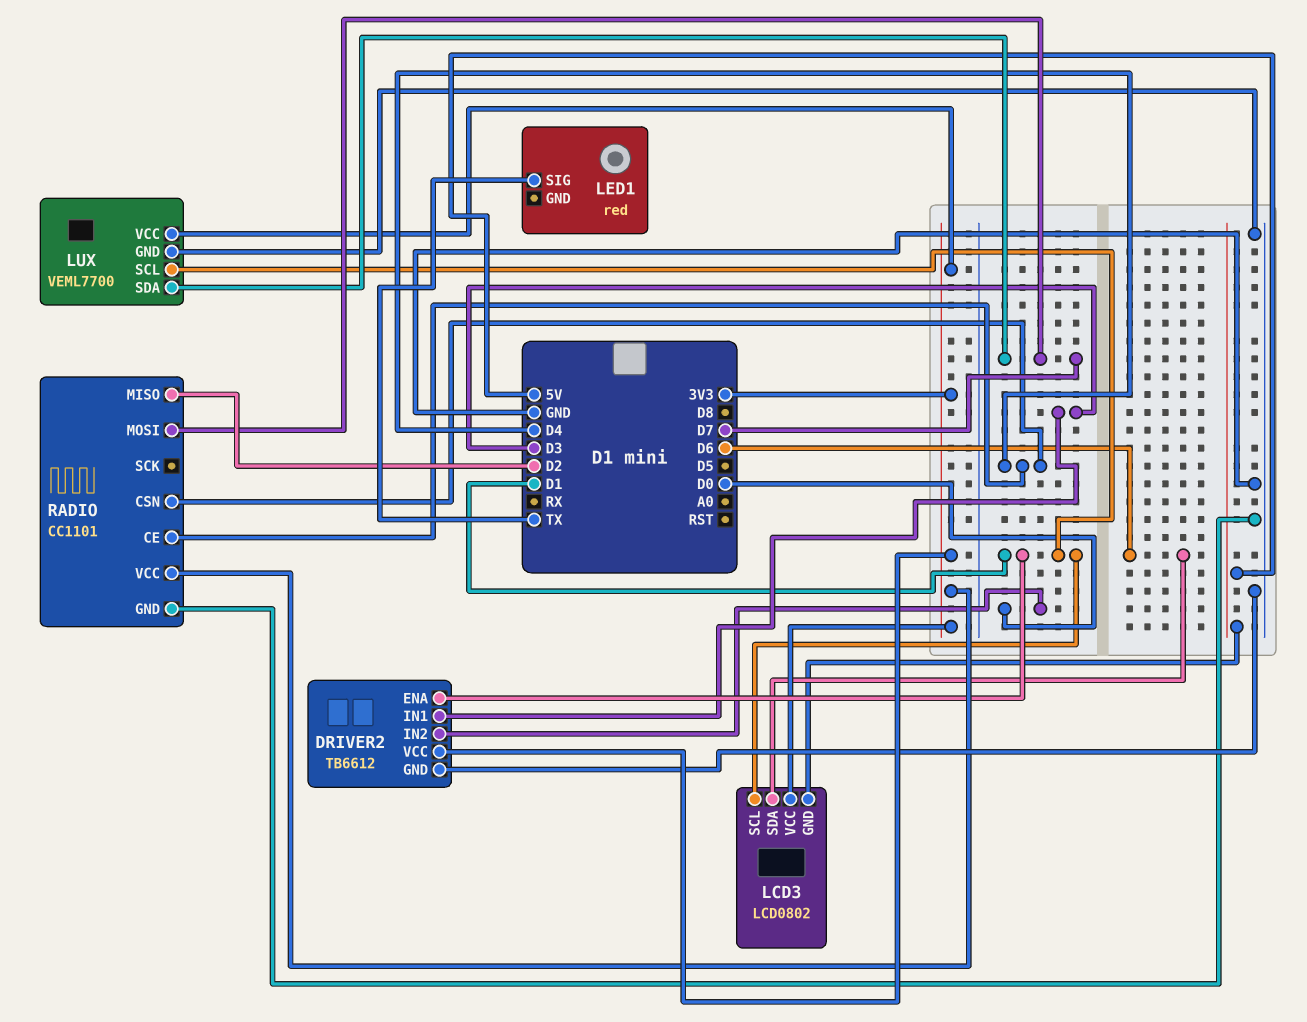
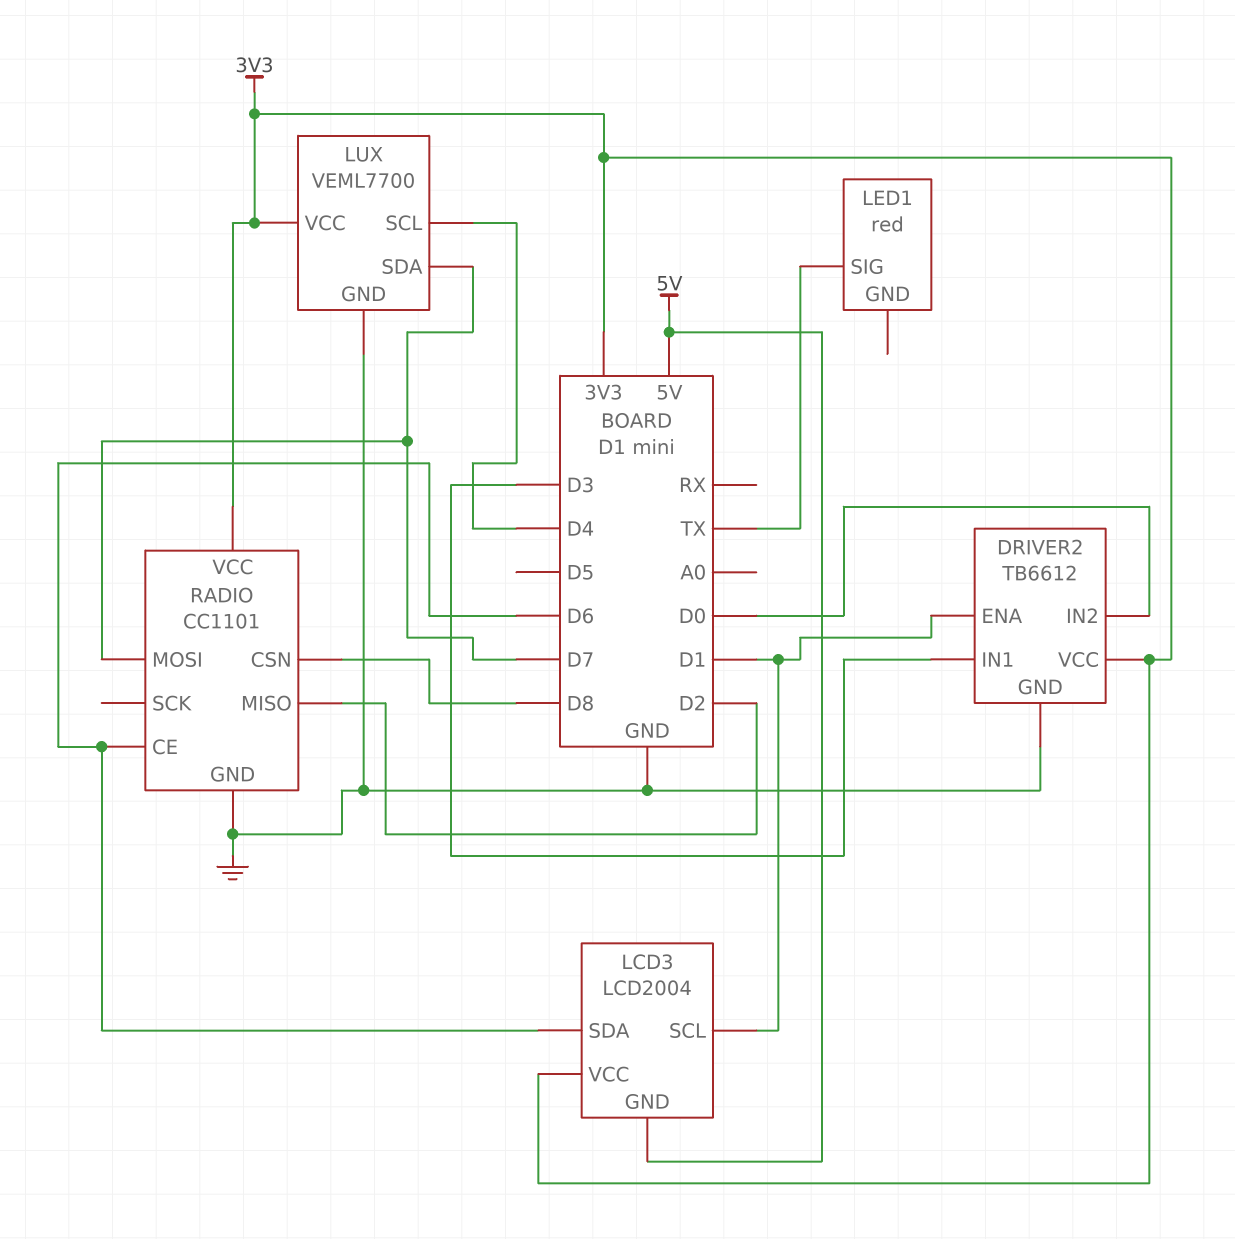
LCD3: LCD0802 -> LCD2004
LUX pin SCL: D1 -> D4
RADIO pin CE: D4 -> D6
RADIO pin CSN: D4 -> D8

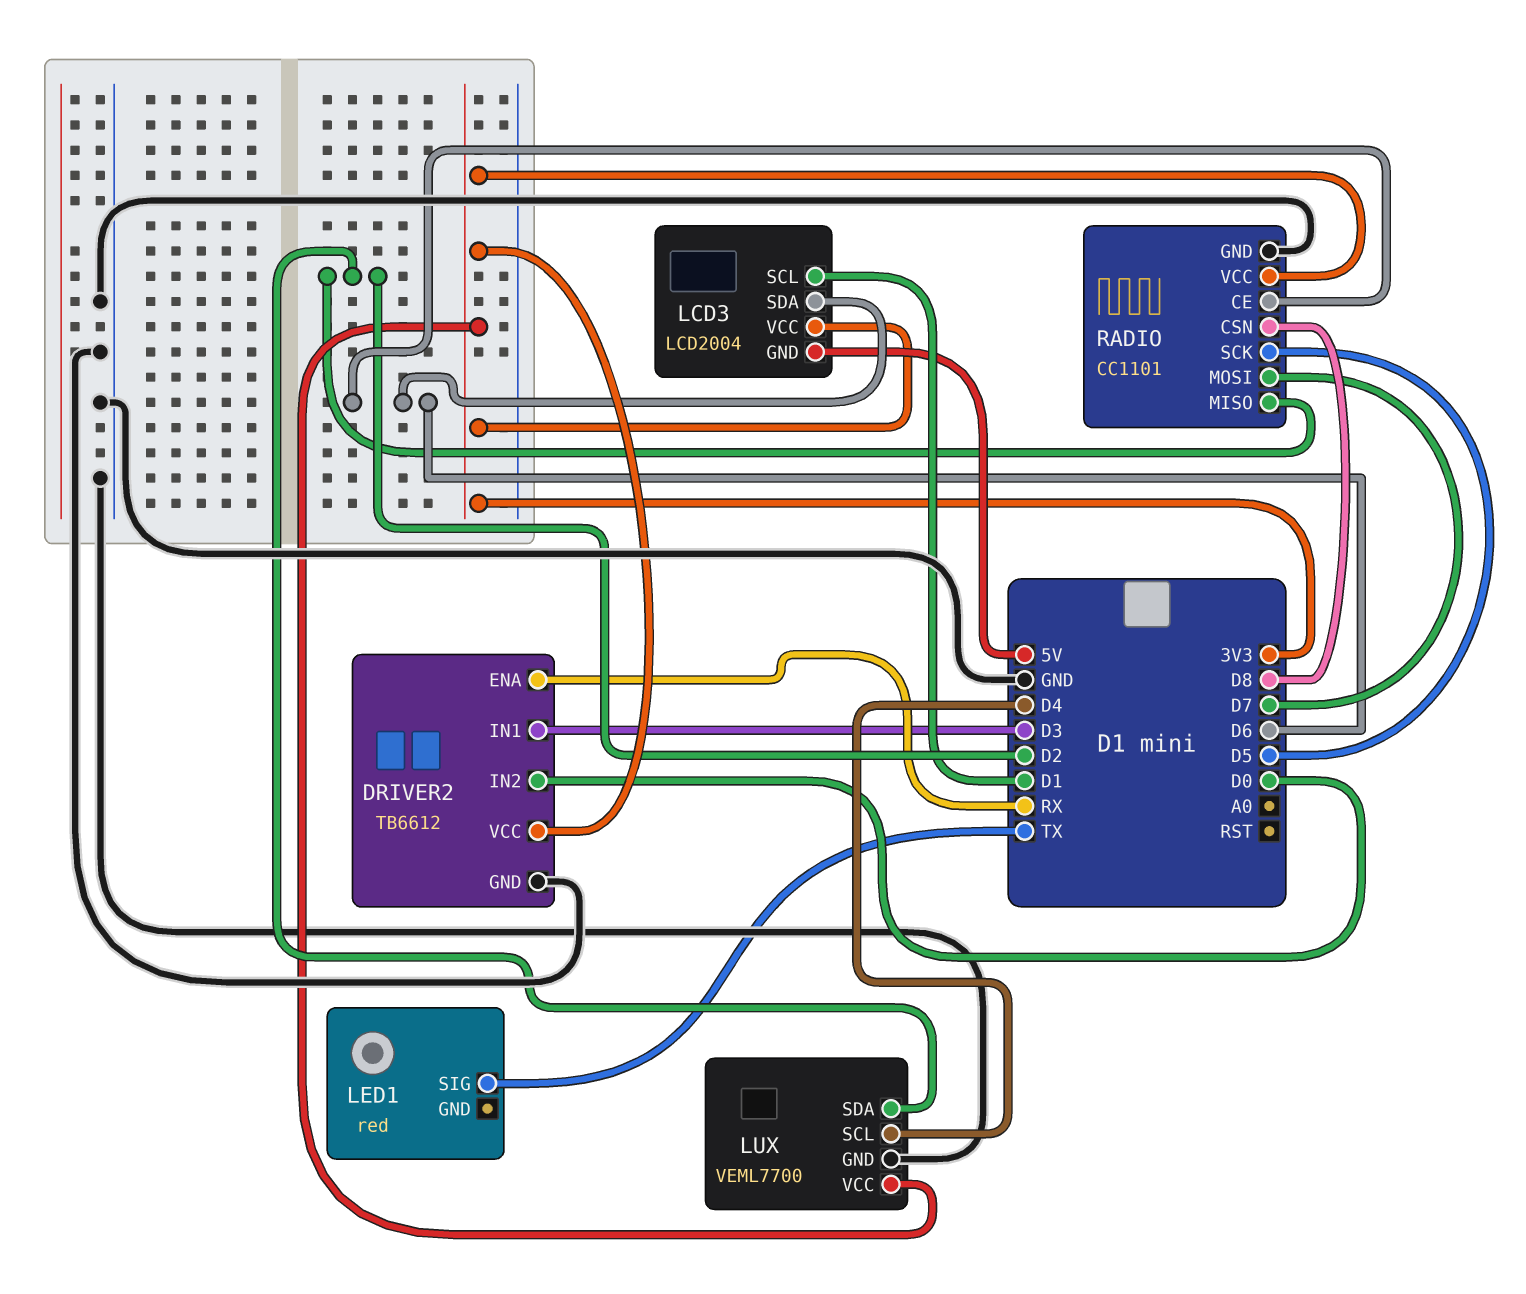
DRIVER2 pin ENA: D1 -> RX
LUX pin SDA: D7 -> D2
RADIO pin SCK: none -> D5

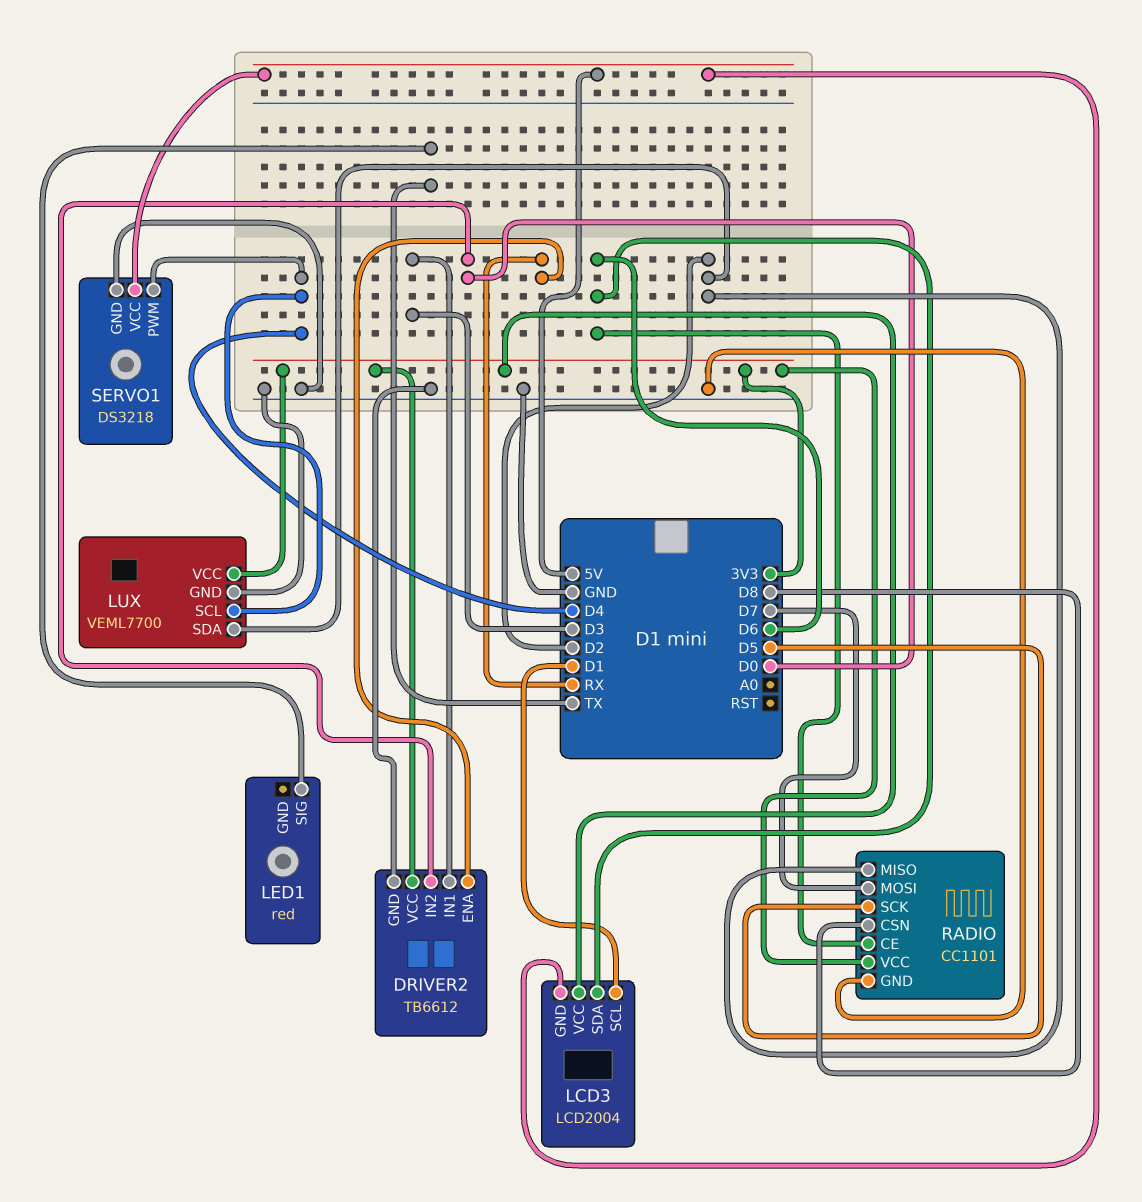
SERVO1: none -> DS3218
SERVO1 pin GND: none -> GND
SERVO1 pin PWM: none -> D4
SERVO1 pin VCC: none -> 5V

